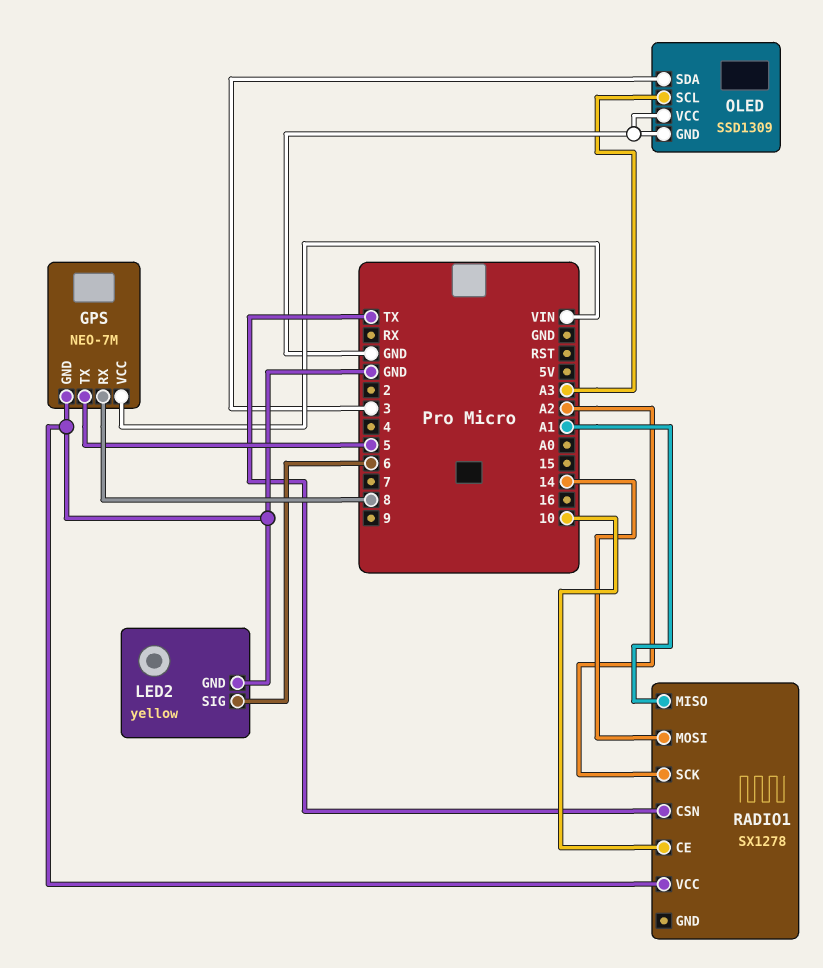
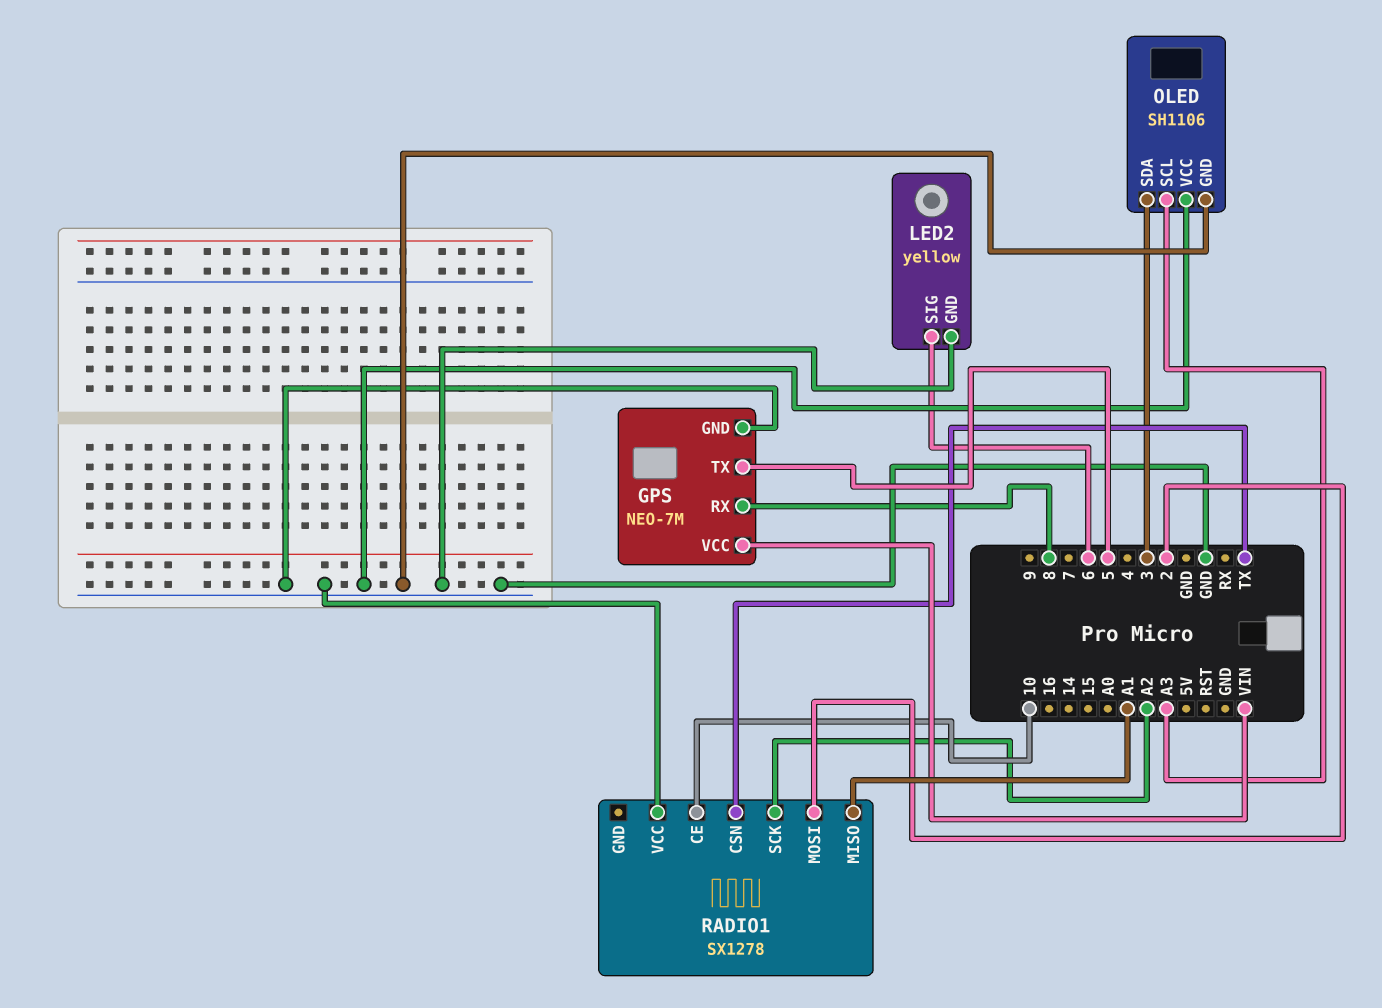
OLED: SSD1309 -> SH1106
RADIO1 pin MOSI: 14 -> 2

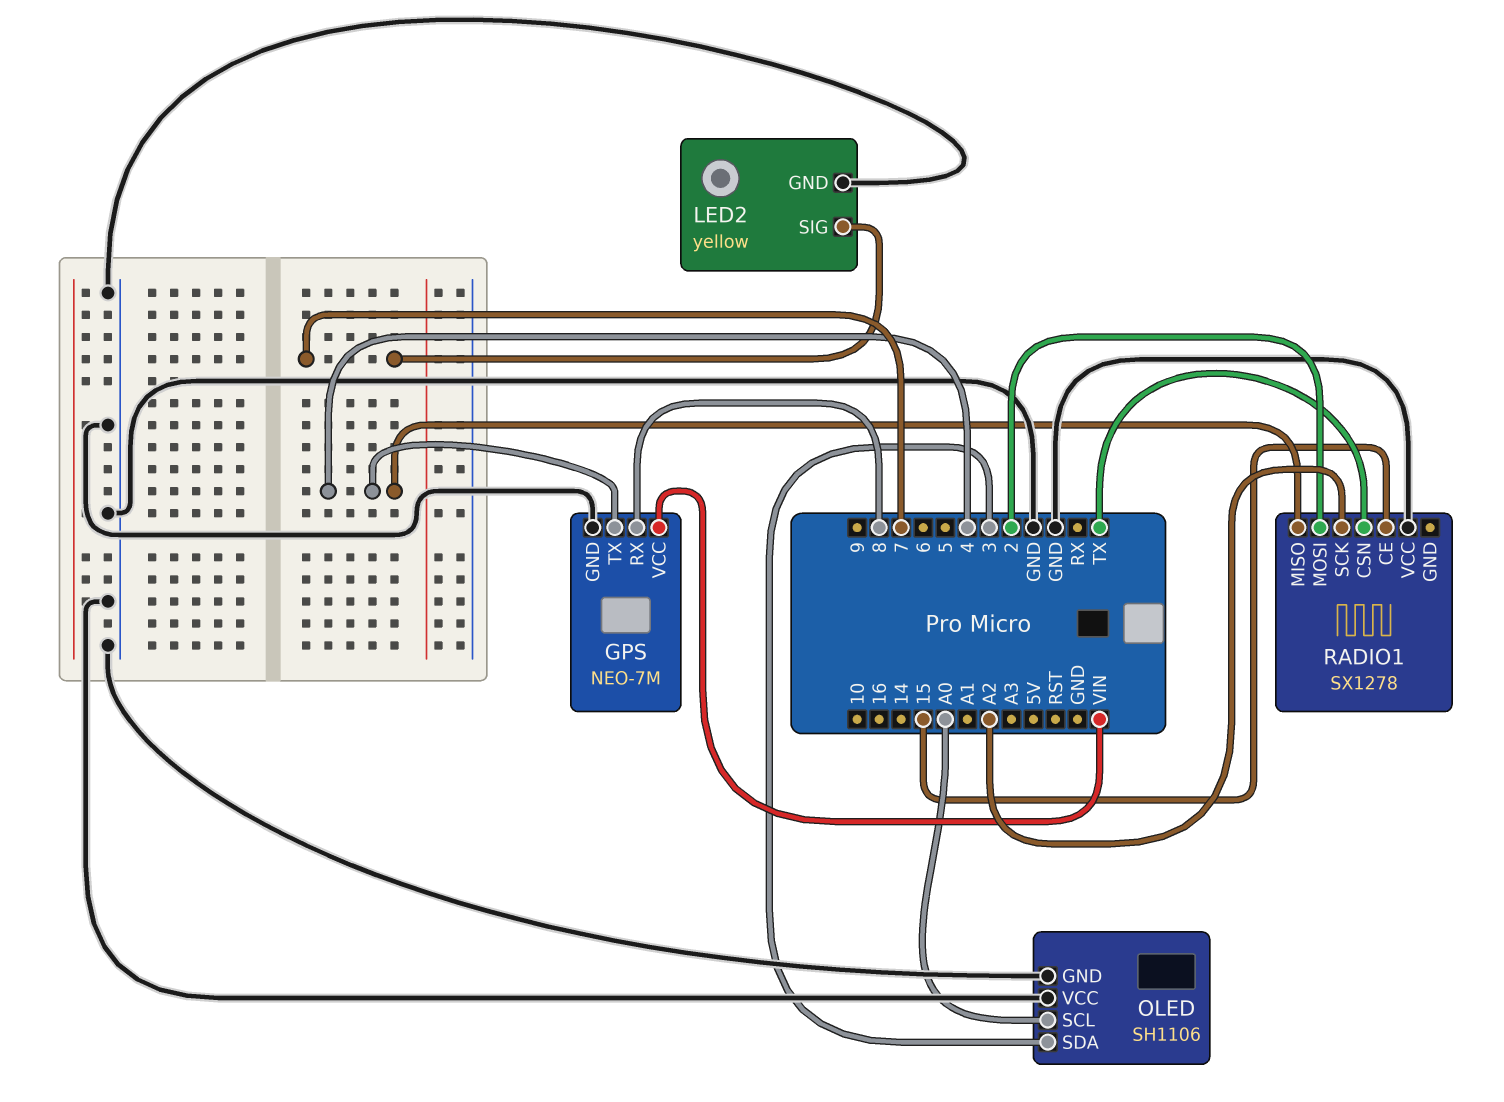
GPS pin TX: 5 -> 4
LED2 pin SIG: 6 -> 7
OLED pin SCL: A3 -> A0
RADIO1 pin CE: 10 -> 15
RADIO1 pin MISO: A1 -> 4

